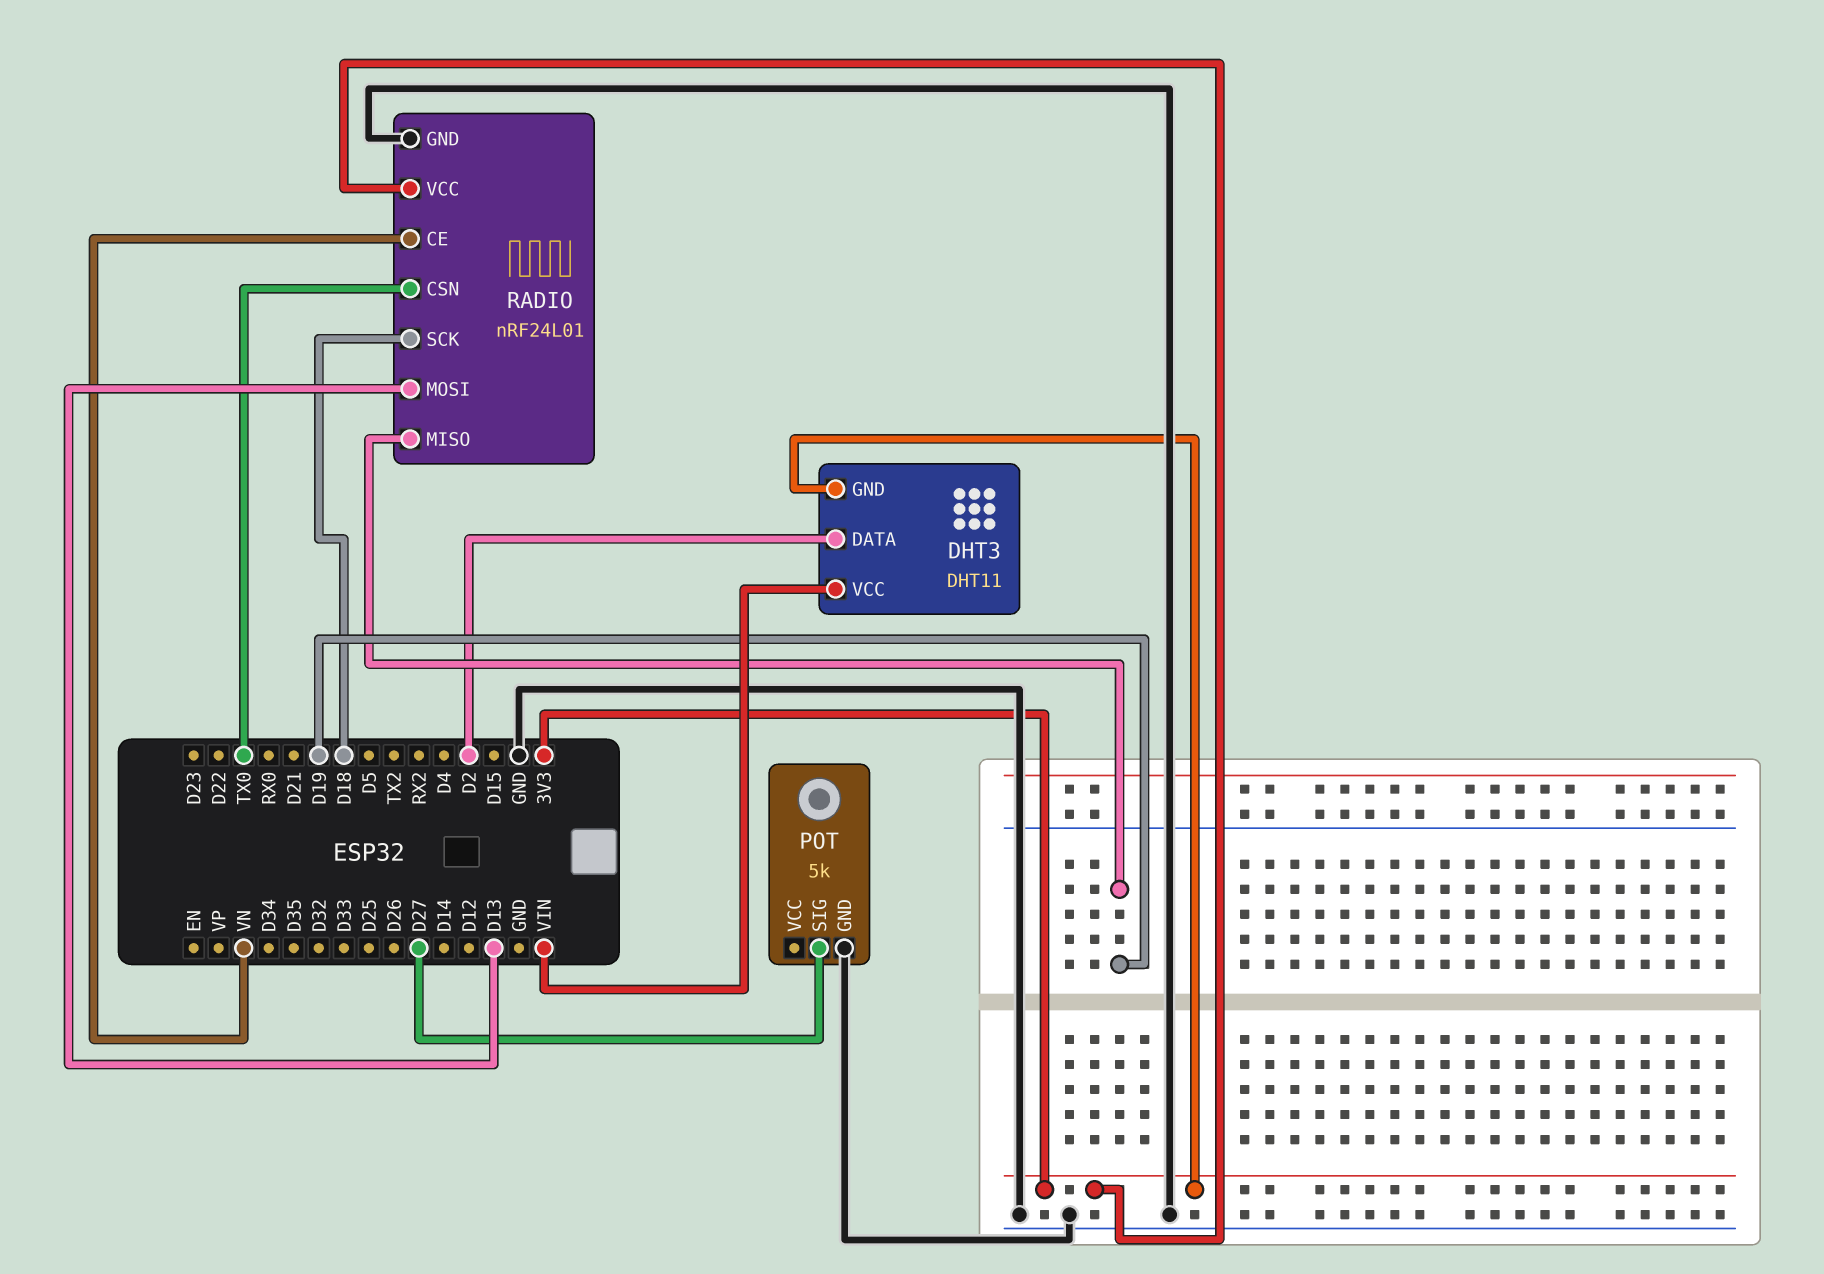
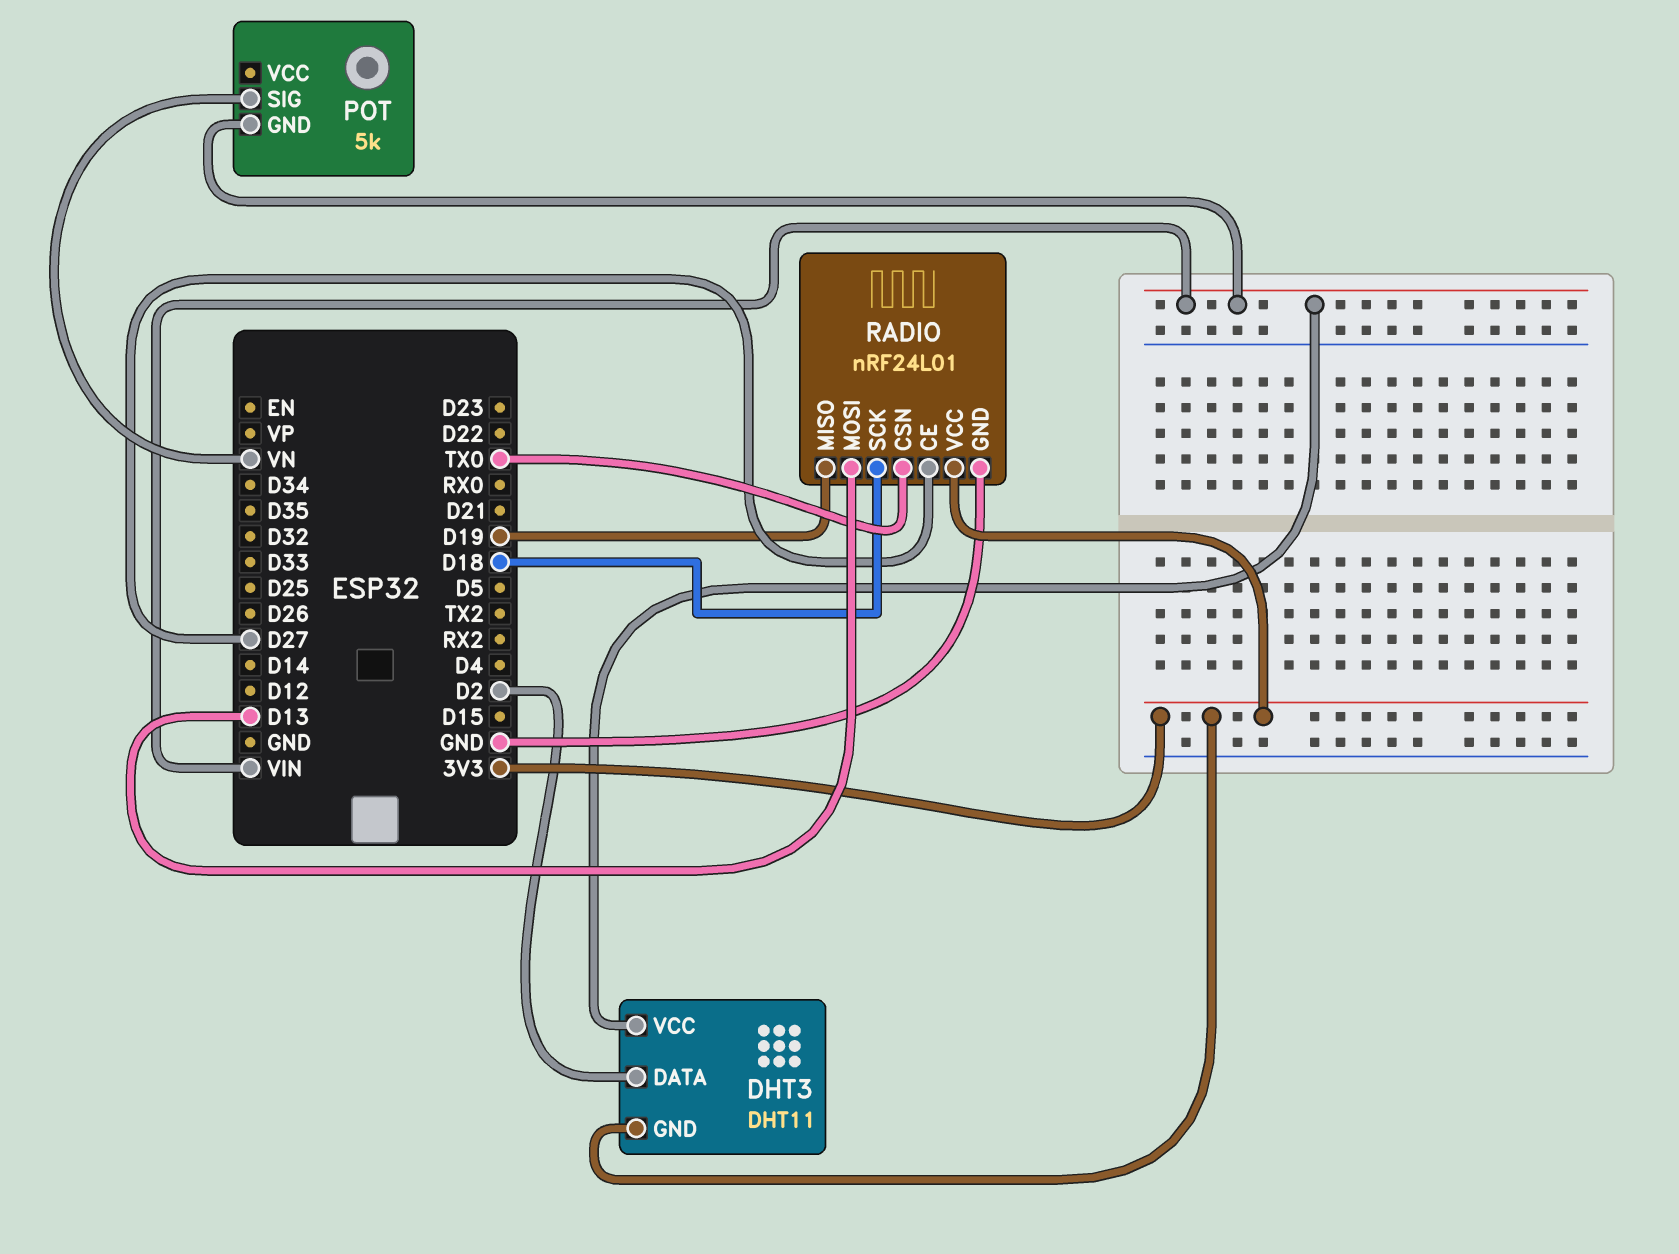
POT pin GND: GND -> VIN
POT pin SIG: D27 -> VN
RADIO pin CE: VN -> D27

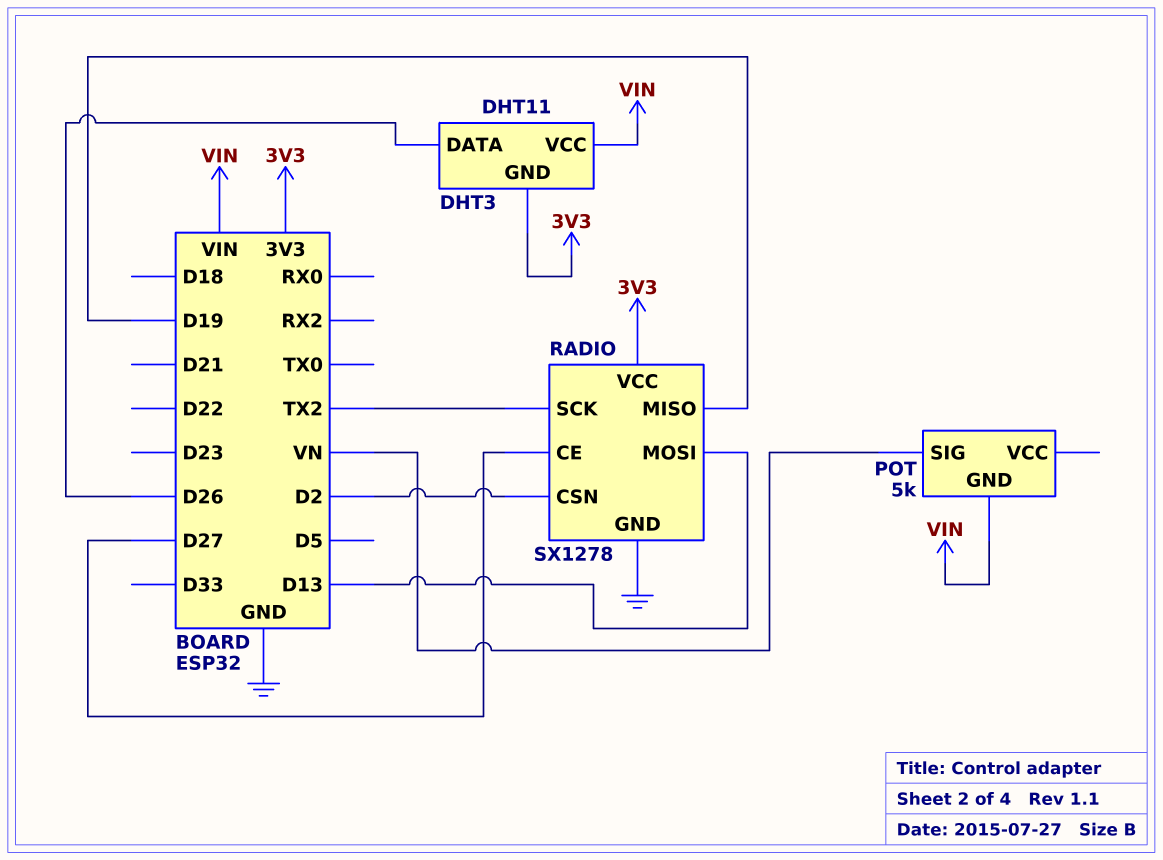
DHT3 pin DATA: D2 -> D26
RADIO: nRF24L01 -> SX1278
RADIO pin CSN: TX0 -> D2
RADIO pin SCK: D18 -> TX2

